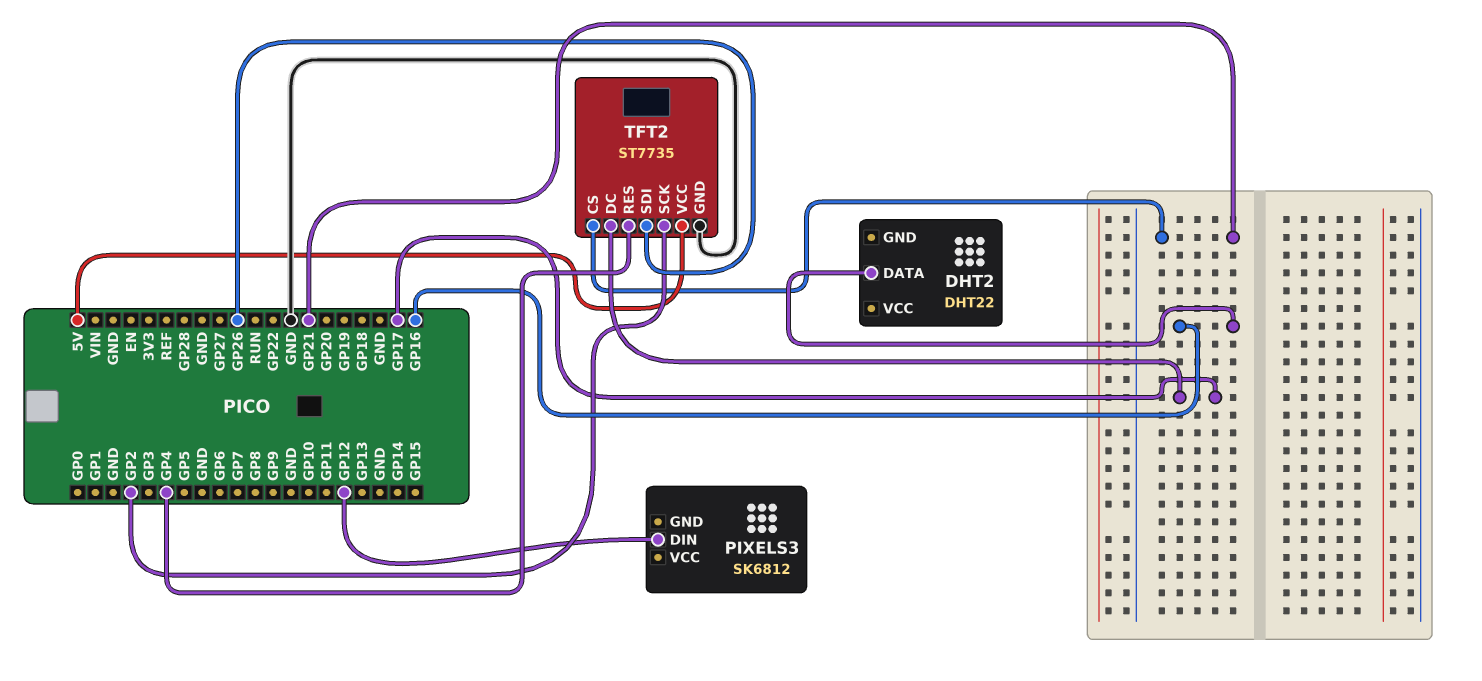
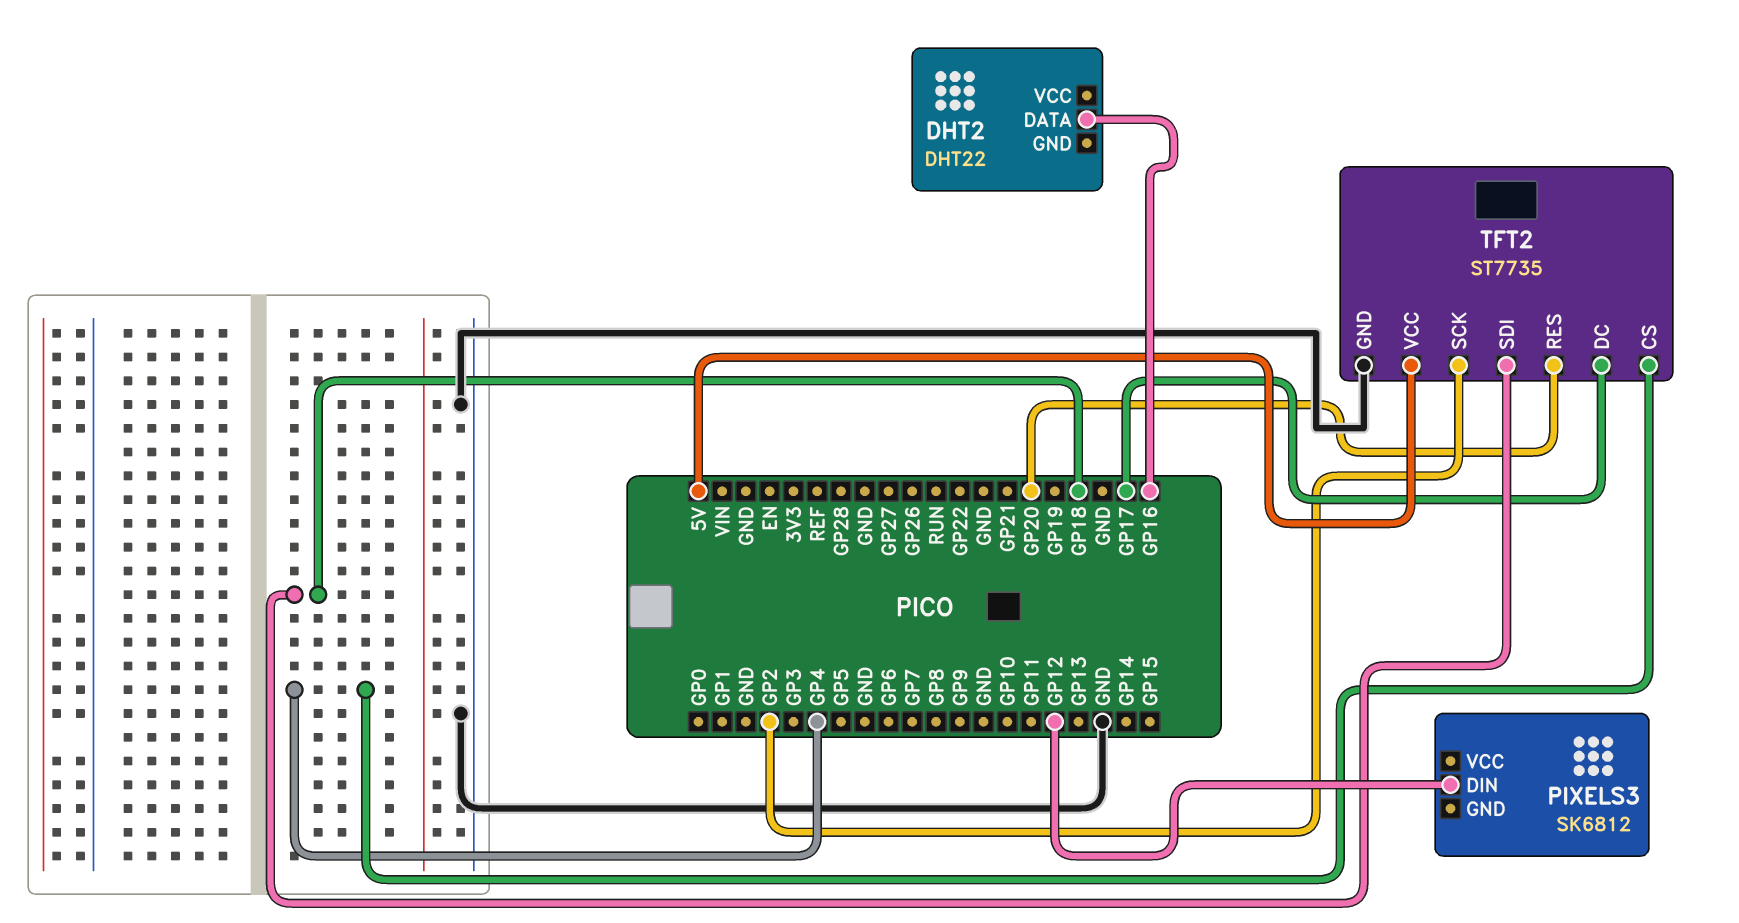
TFT2 pin CS: GP21 -> GP4
TFT2 pin RES: GP4 -> GP20
TFT2 pin SDI: GP26 -> GP18

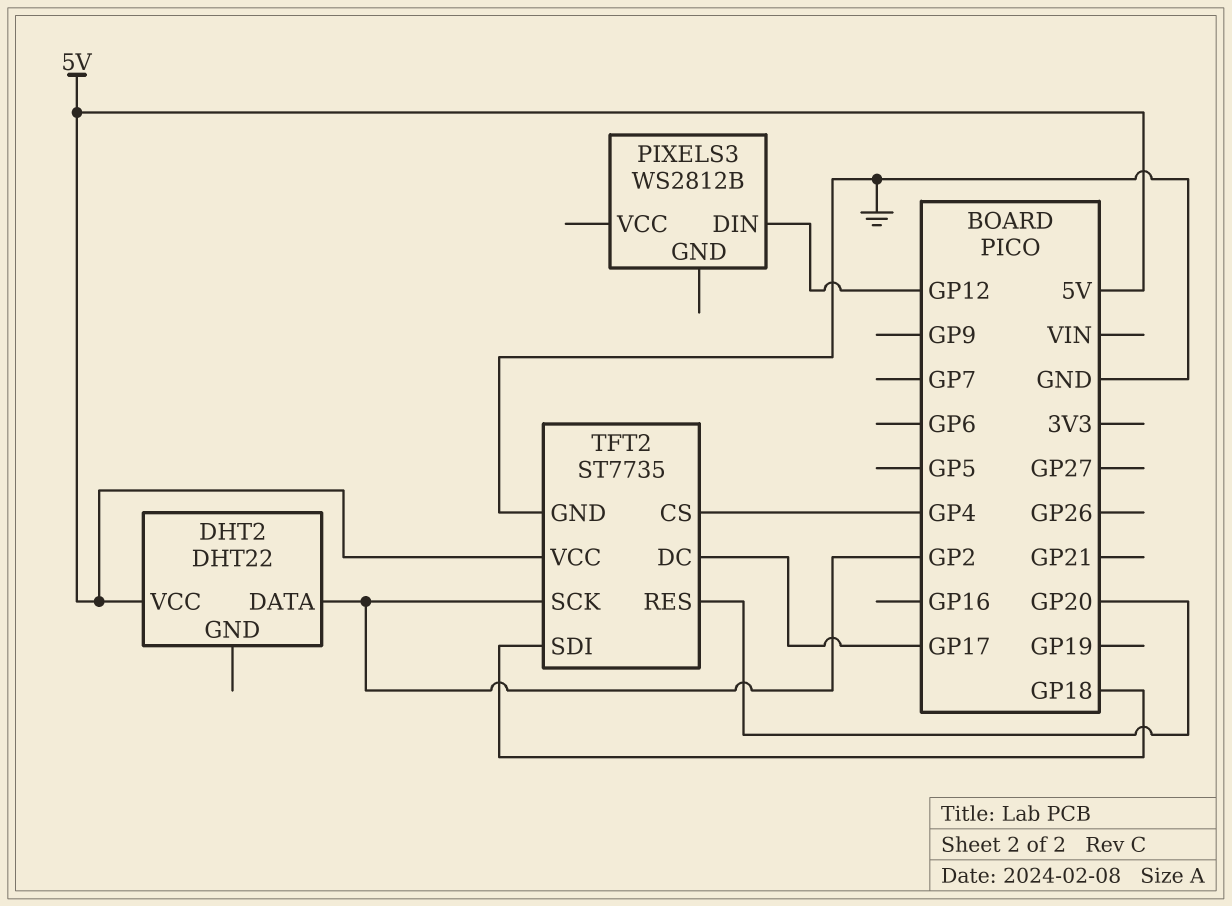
DHT2 pin DATA: GP16 -> GP2
DHT2 pin VCC: none -> 5V
PIXELS3: SK6812 -> WS2812B

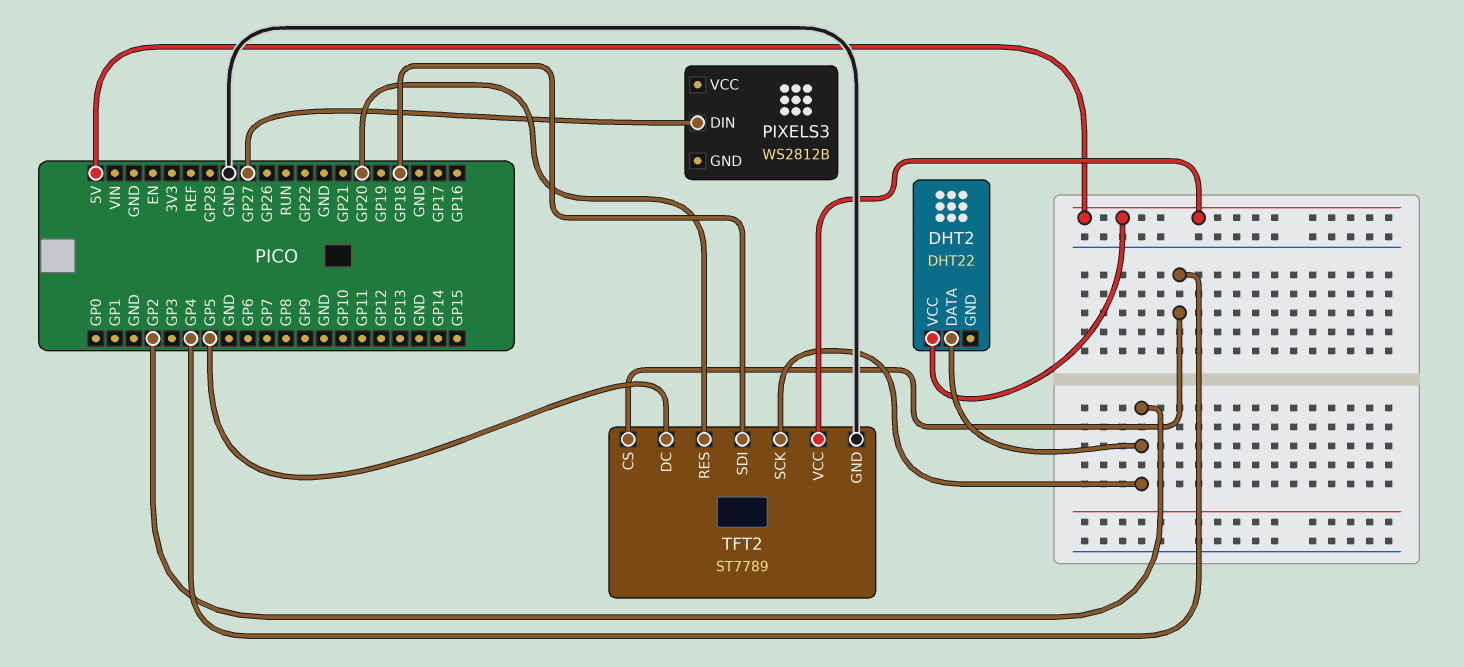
PIXELS3 pin DIN: GP12 -> GP27
TFT2: ST7735 -> ST7789
TFT2 pin DC: GP17 -> GP5

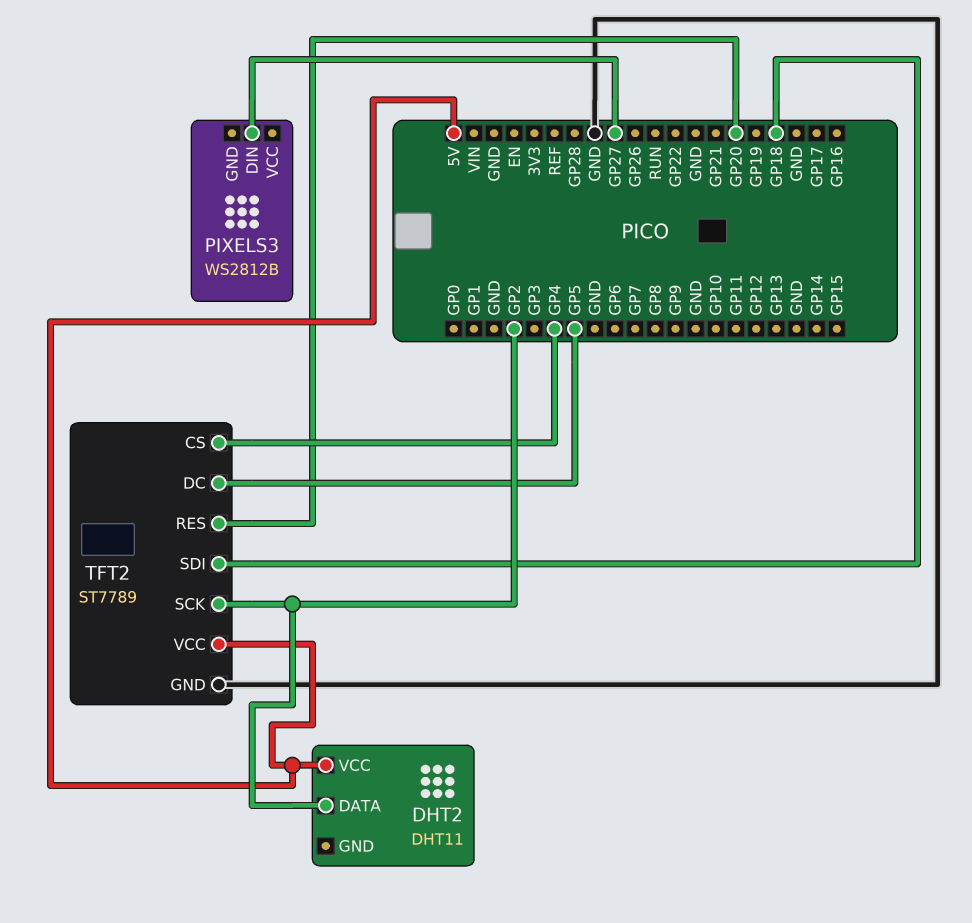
DHT2: DHT22 -> DHT11

